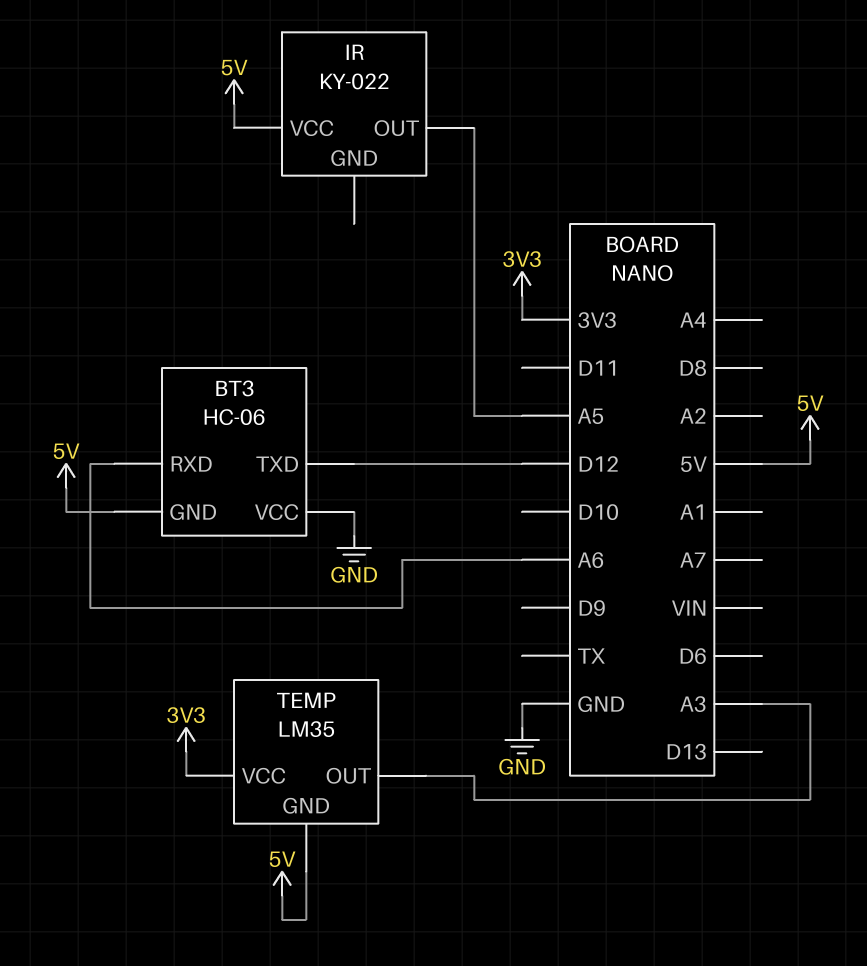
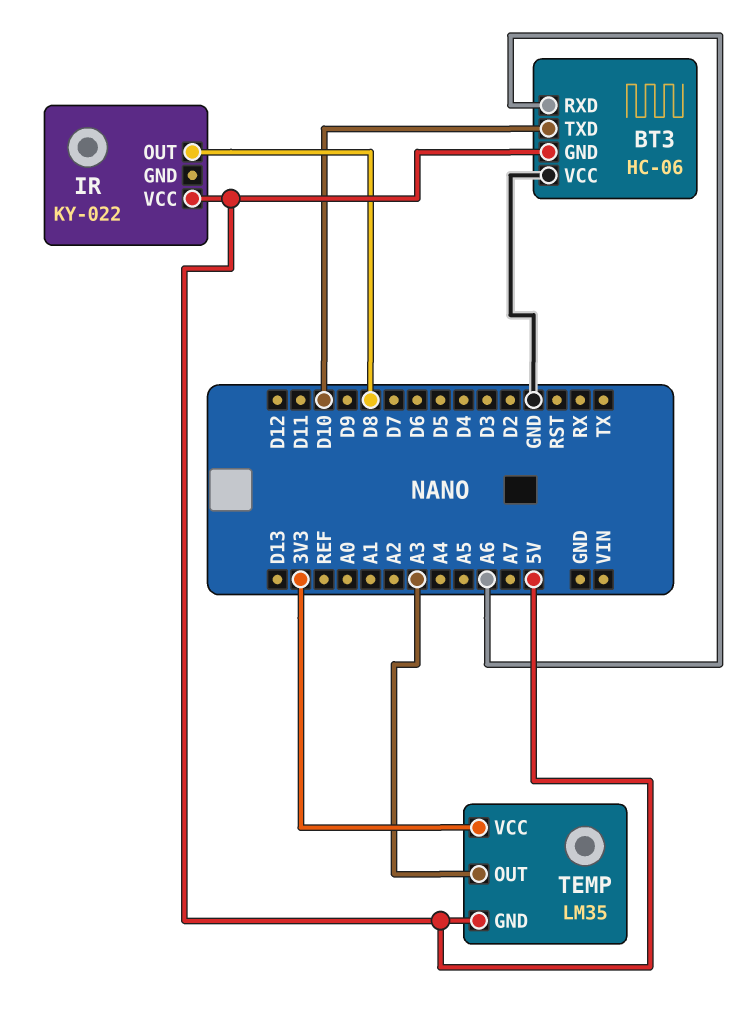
BT3 pin TXD: D12 -> D10
IR pin OUT: A5 -> D8

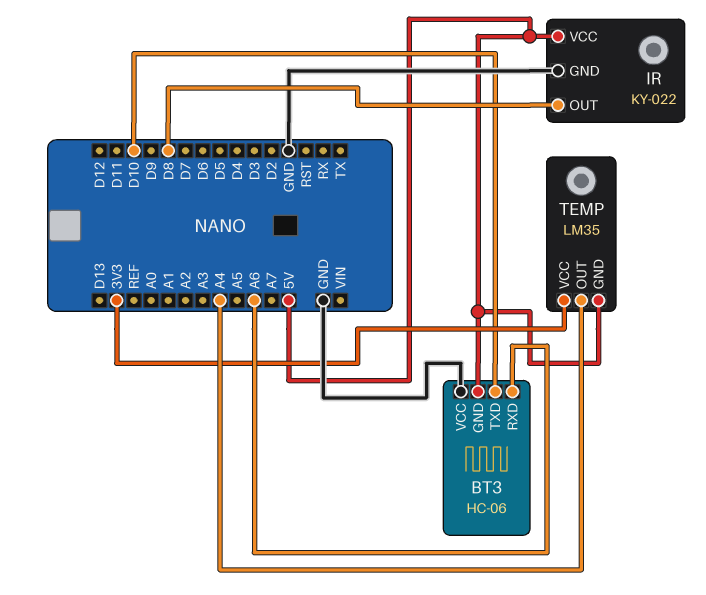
IR pin GND: none -> GND
TEMP pin OUT: A3 -> A4

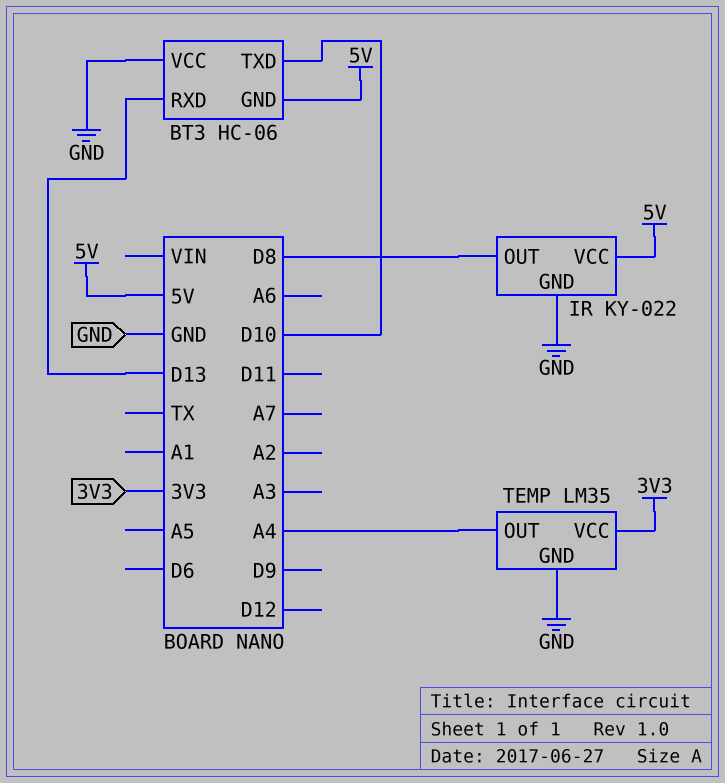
BT3 pin RXD: A6 -> D13
TEMP pin GND: 5V -> GND

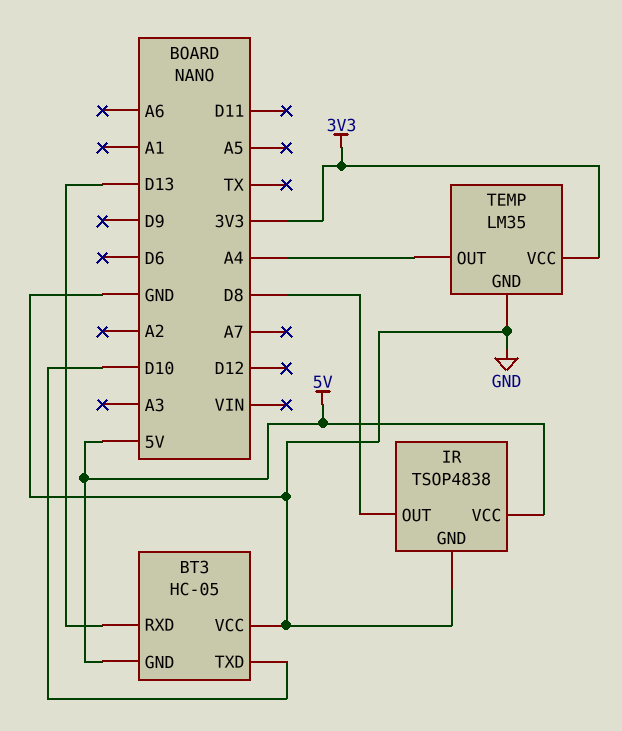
BT3: HC-06 -> HC-05
IR: KY-022 -> TSOP4838

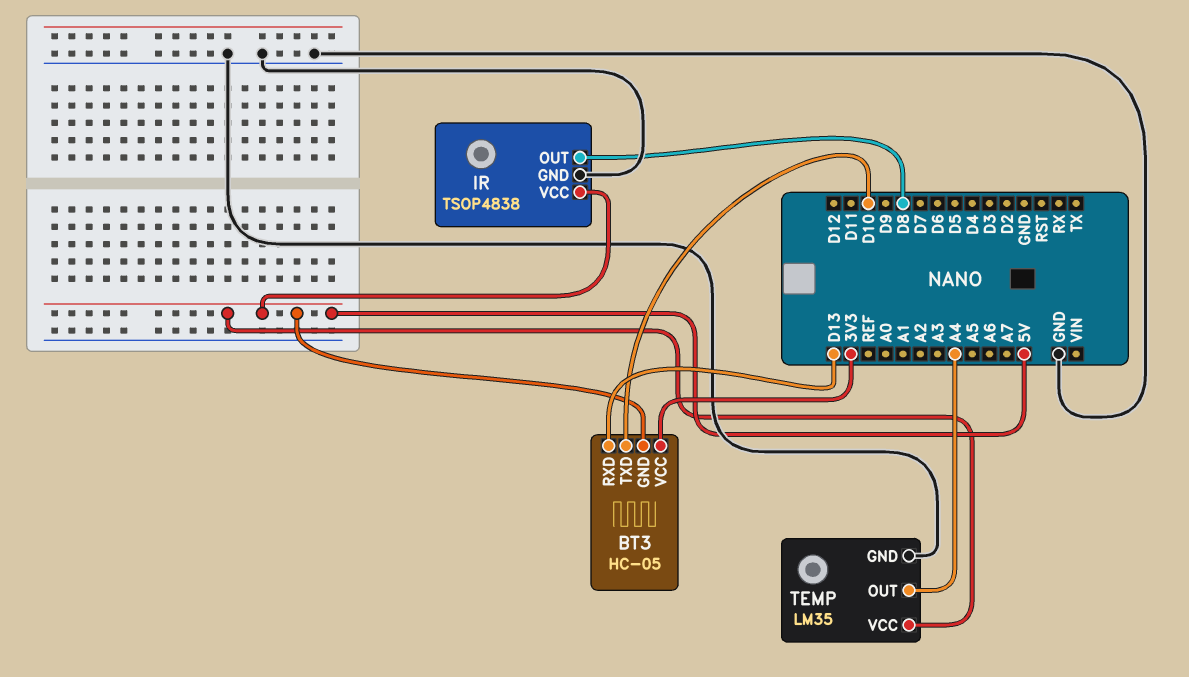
BT3 pin VCC: GND -> 3V3
TEMP pin VCC: 3V3 -> 5V

